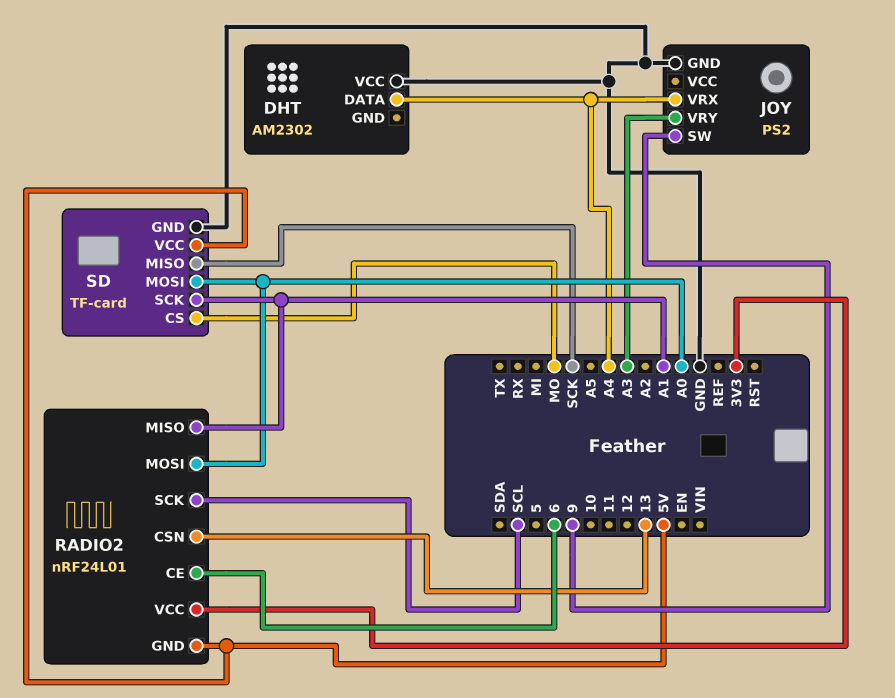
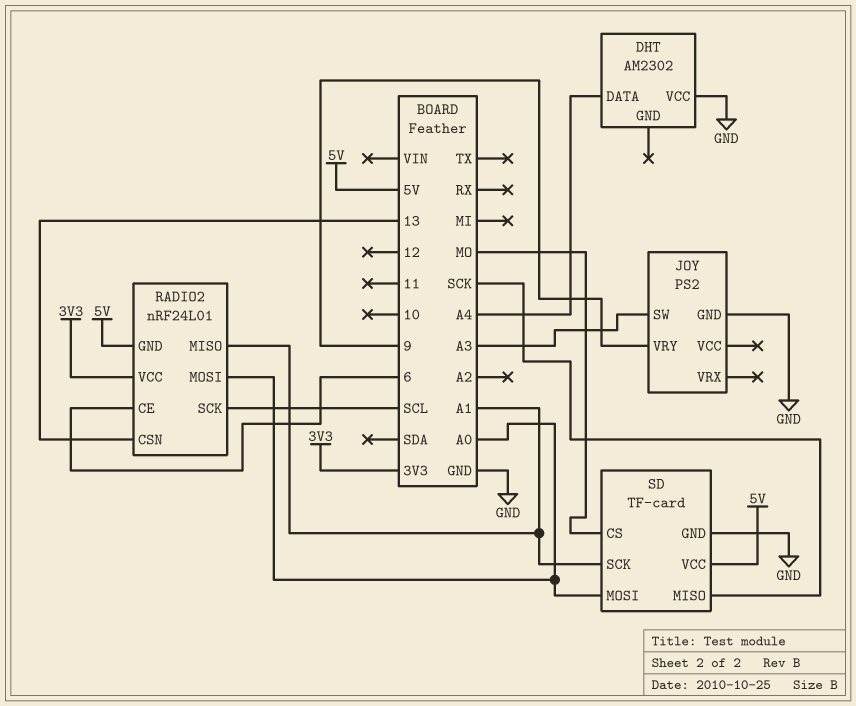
JOY pin SW: 9 -> A3
JOY pin VRX: A4 -> none
JOY pin VRY: A3 -> 9

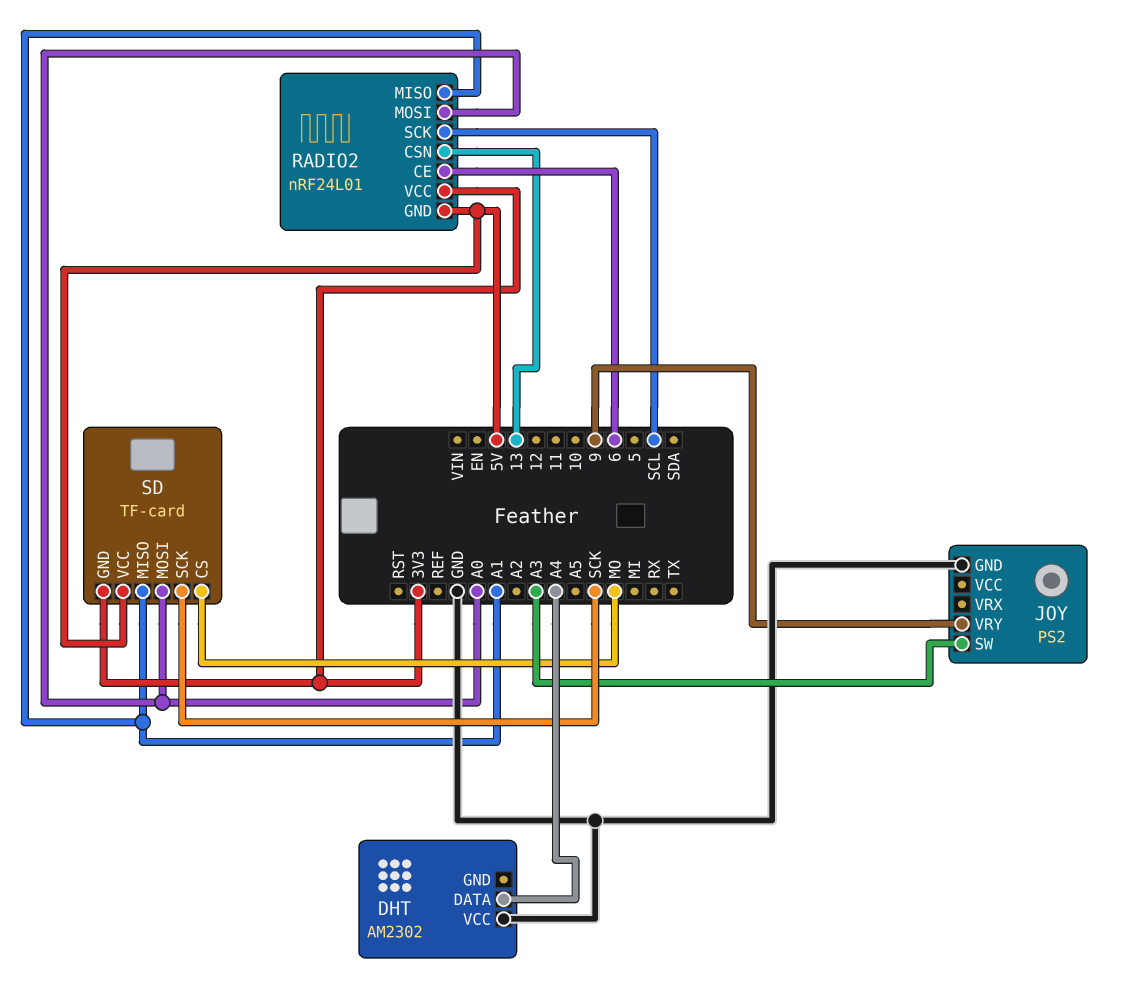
SD pin GND: GND -> 3V3
SD pin MISO: SCK -> A1
SD pin SCK: A1 -> SCK

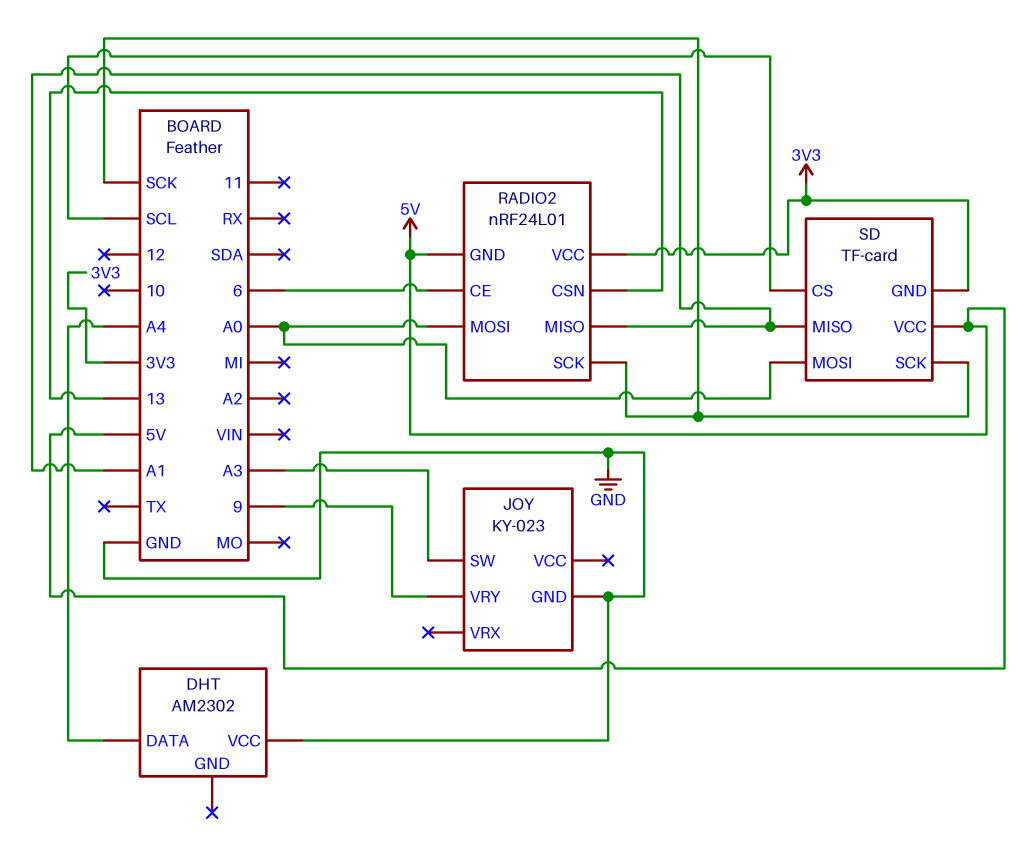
JOY: PS2 -> KY-023
RADIO2 pin SCK: SCL -> SCK
SD pin CS: MO -> SCL

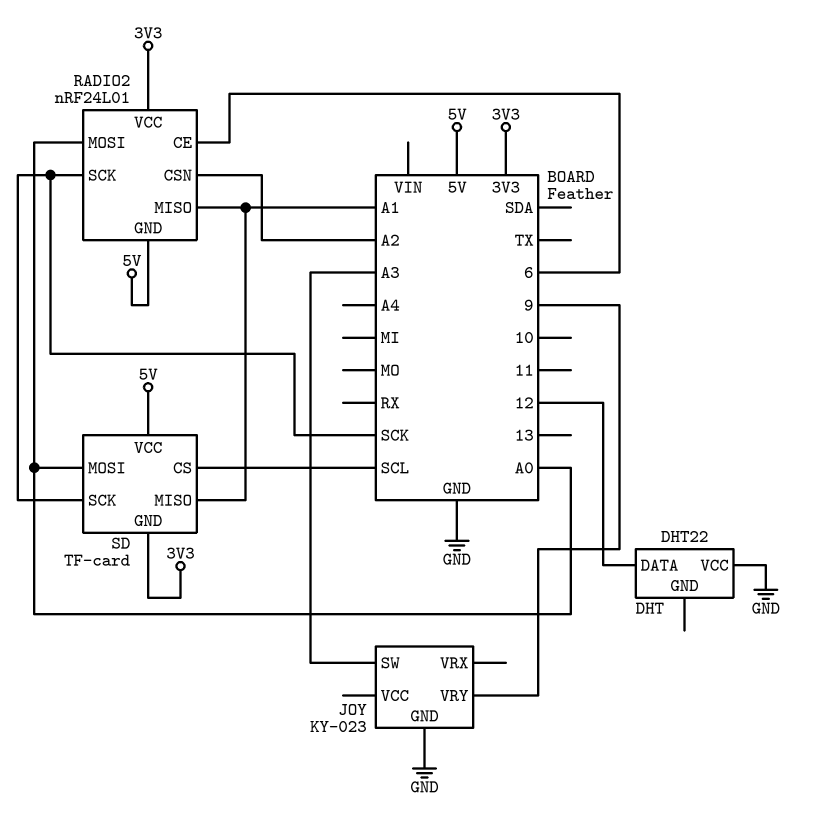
DHT: AM2302 -> DHT22
DHT pin DATA: A4 -> 12
RADIO2 pin CSN: 13 -> A2

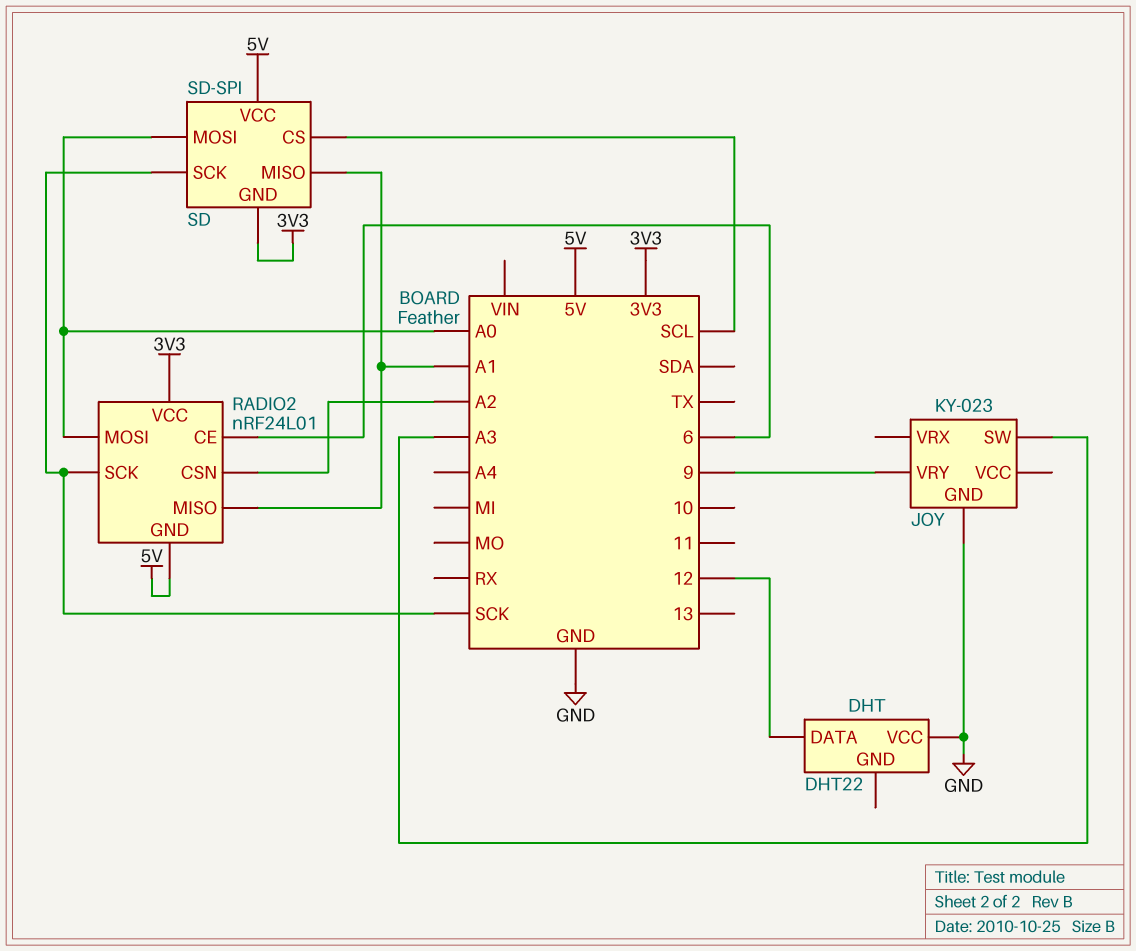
SD: TF-card -> SD-SPI

